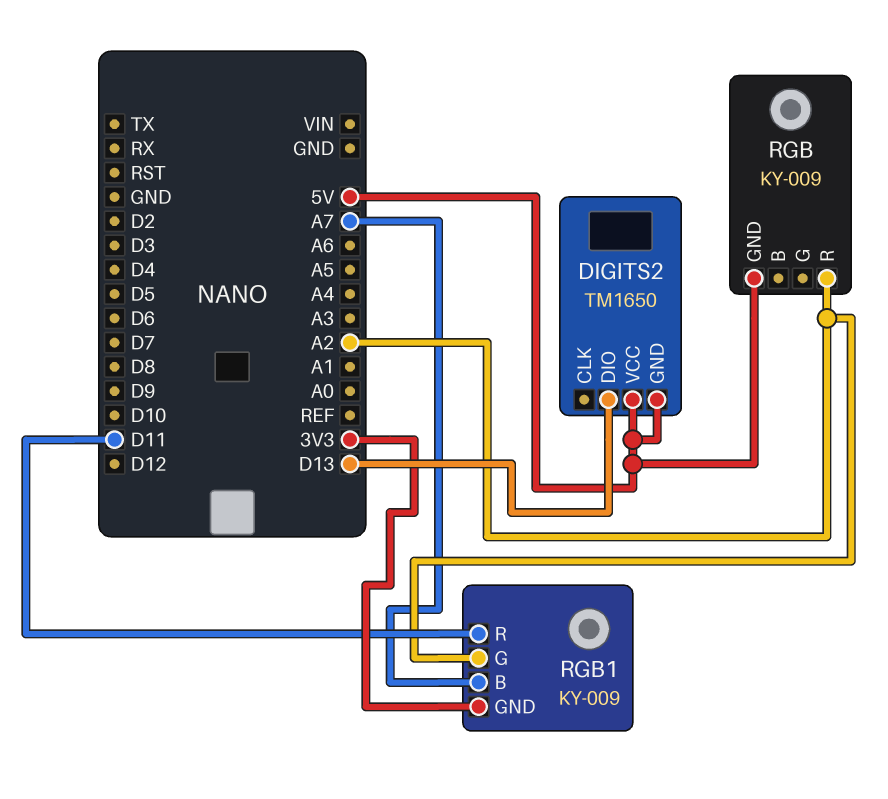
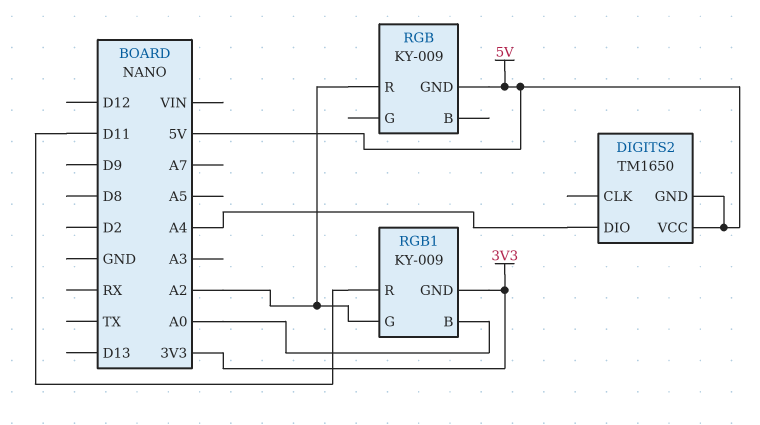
DIGITS2 pin DIO: D13 -> A4
RGB1 pin B: A7 -> A0

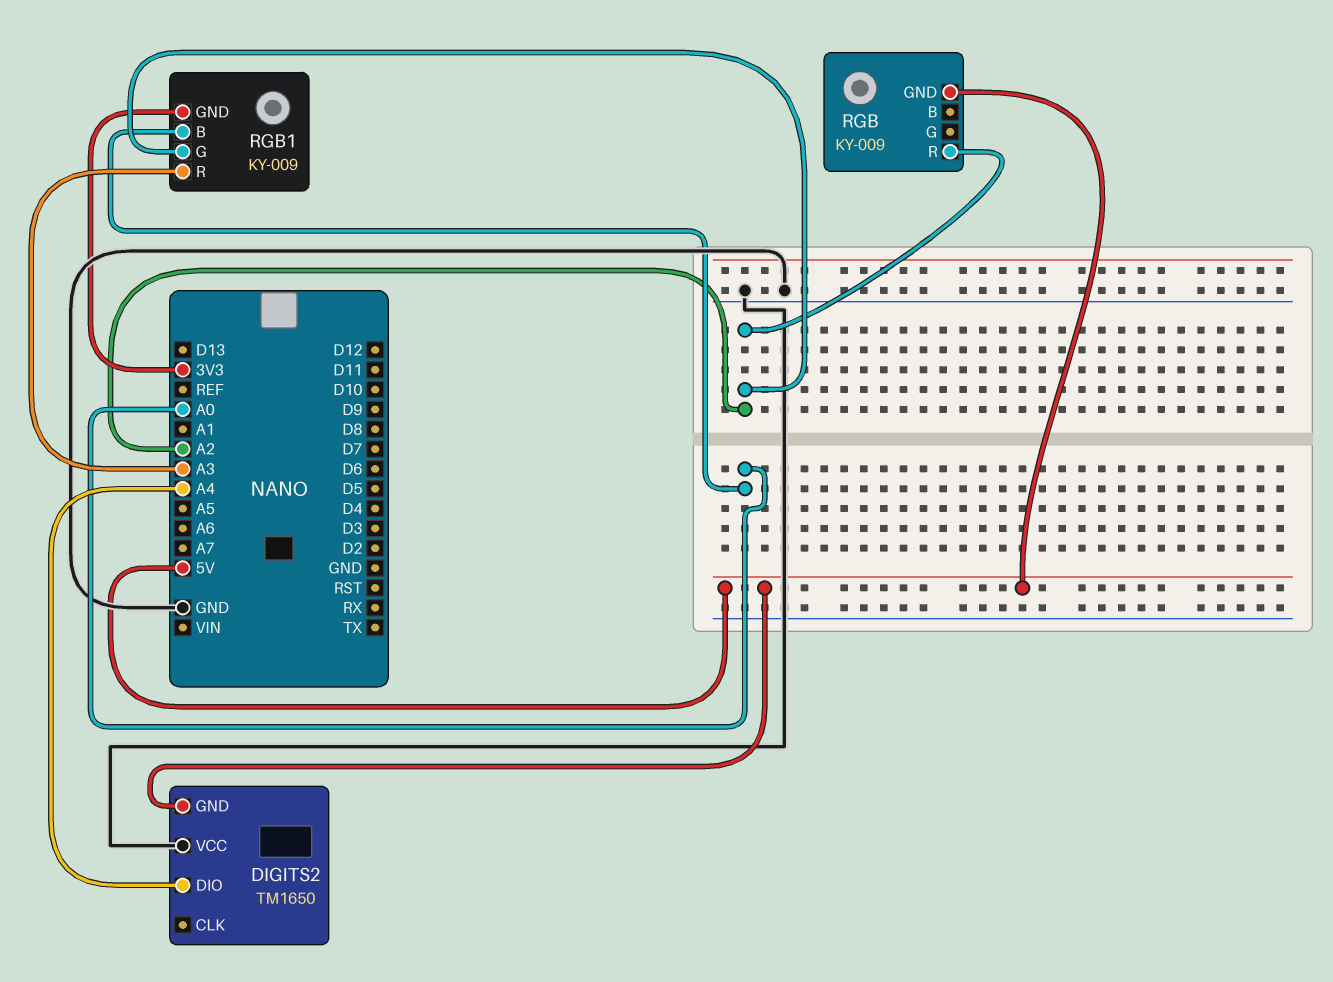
DIGITS2 pin VCC: 5V -> GND
RGB1 pin R: D11 -> A3

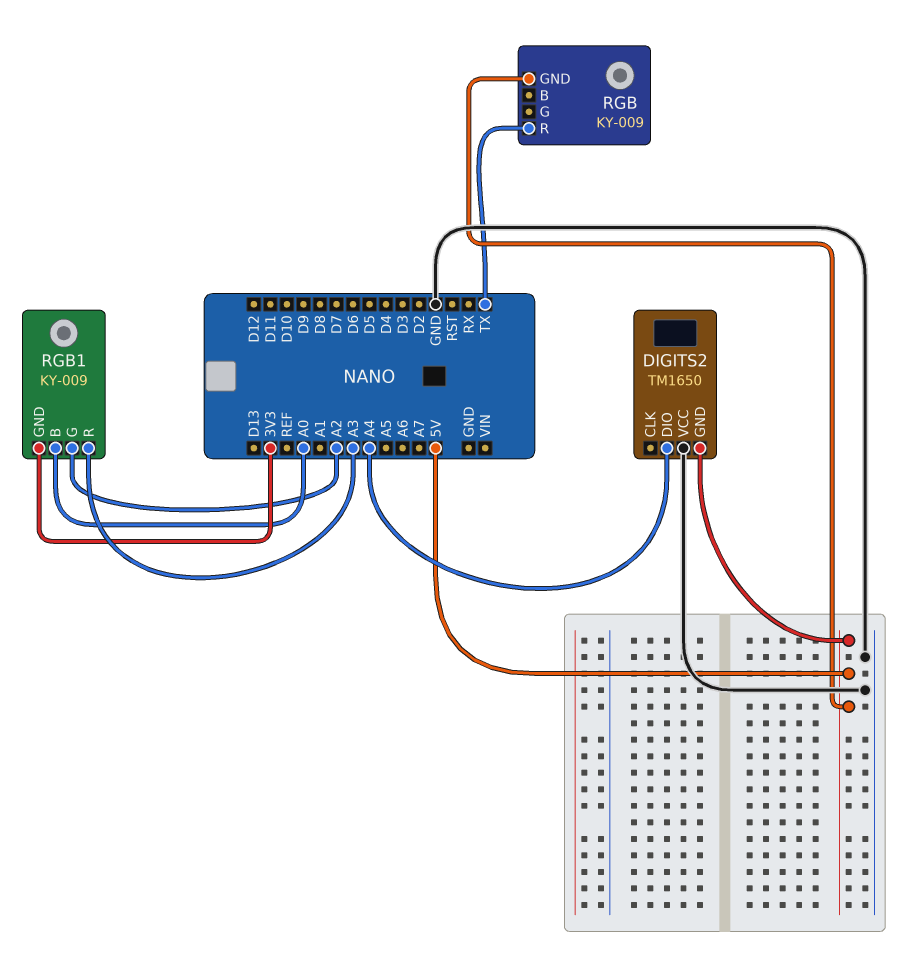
RGB pin R: A2 -> TX

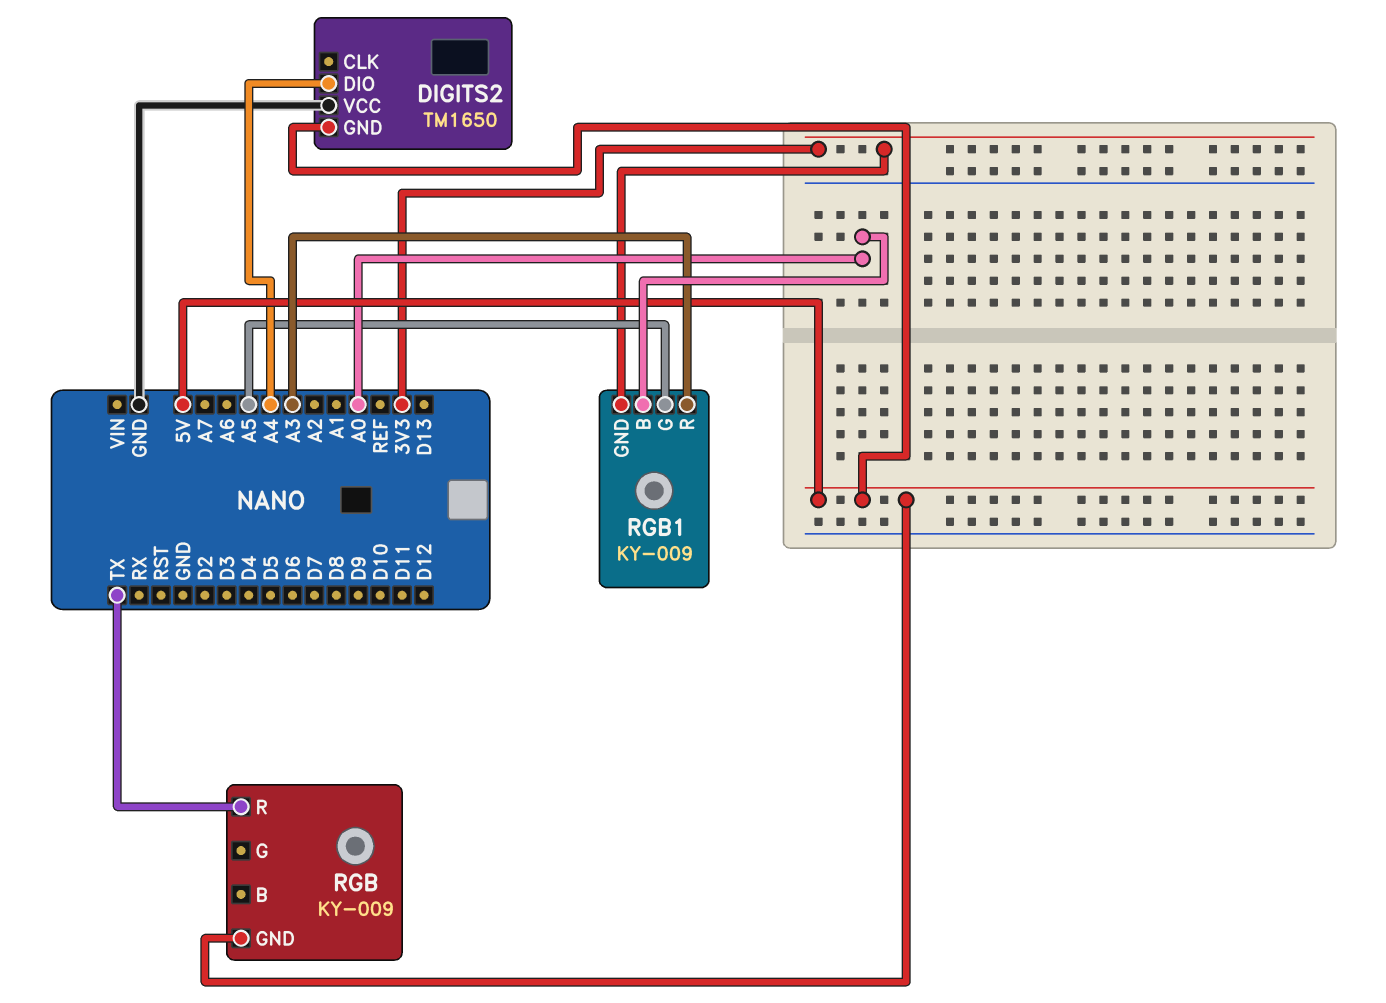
RGB1 pin G: A2 -> A5

